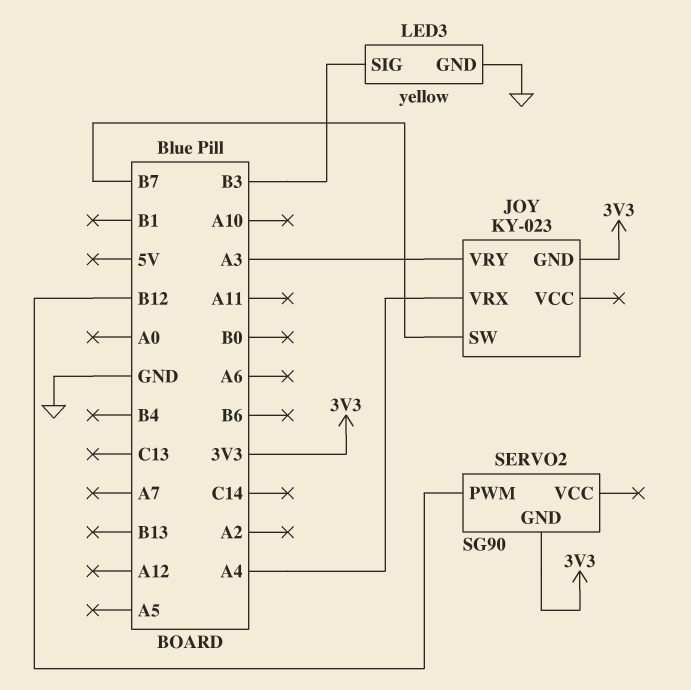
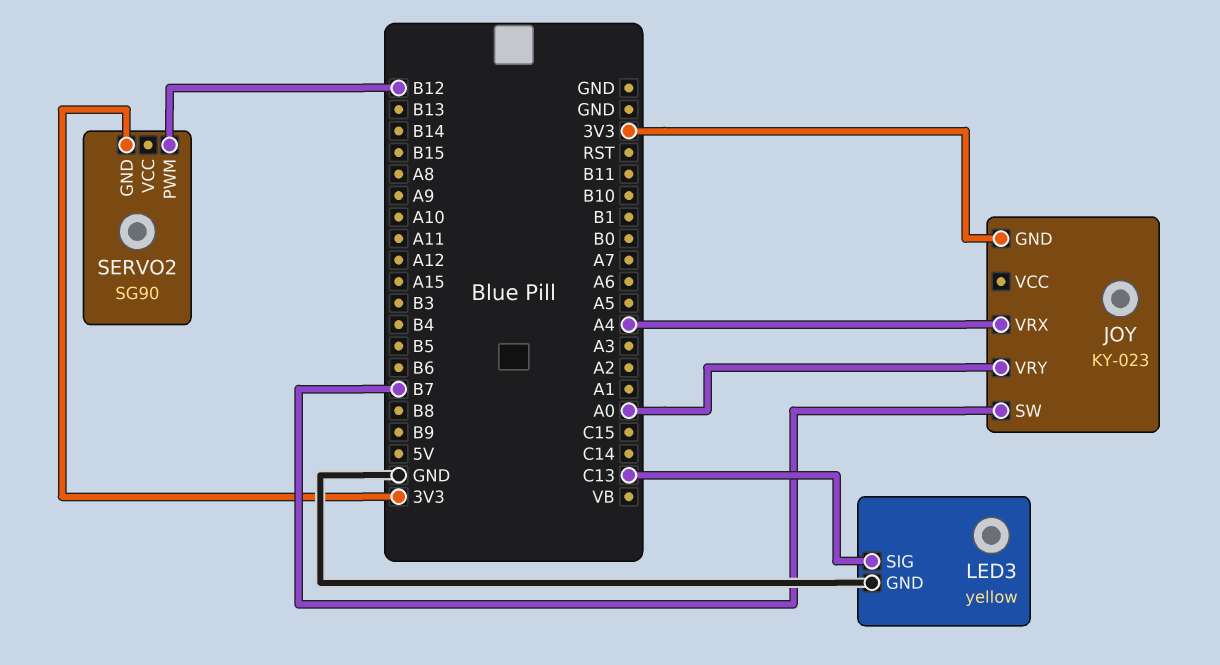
JOY pin VRY: A3 -> A0
LED3 pin SIG: B3 -> C13

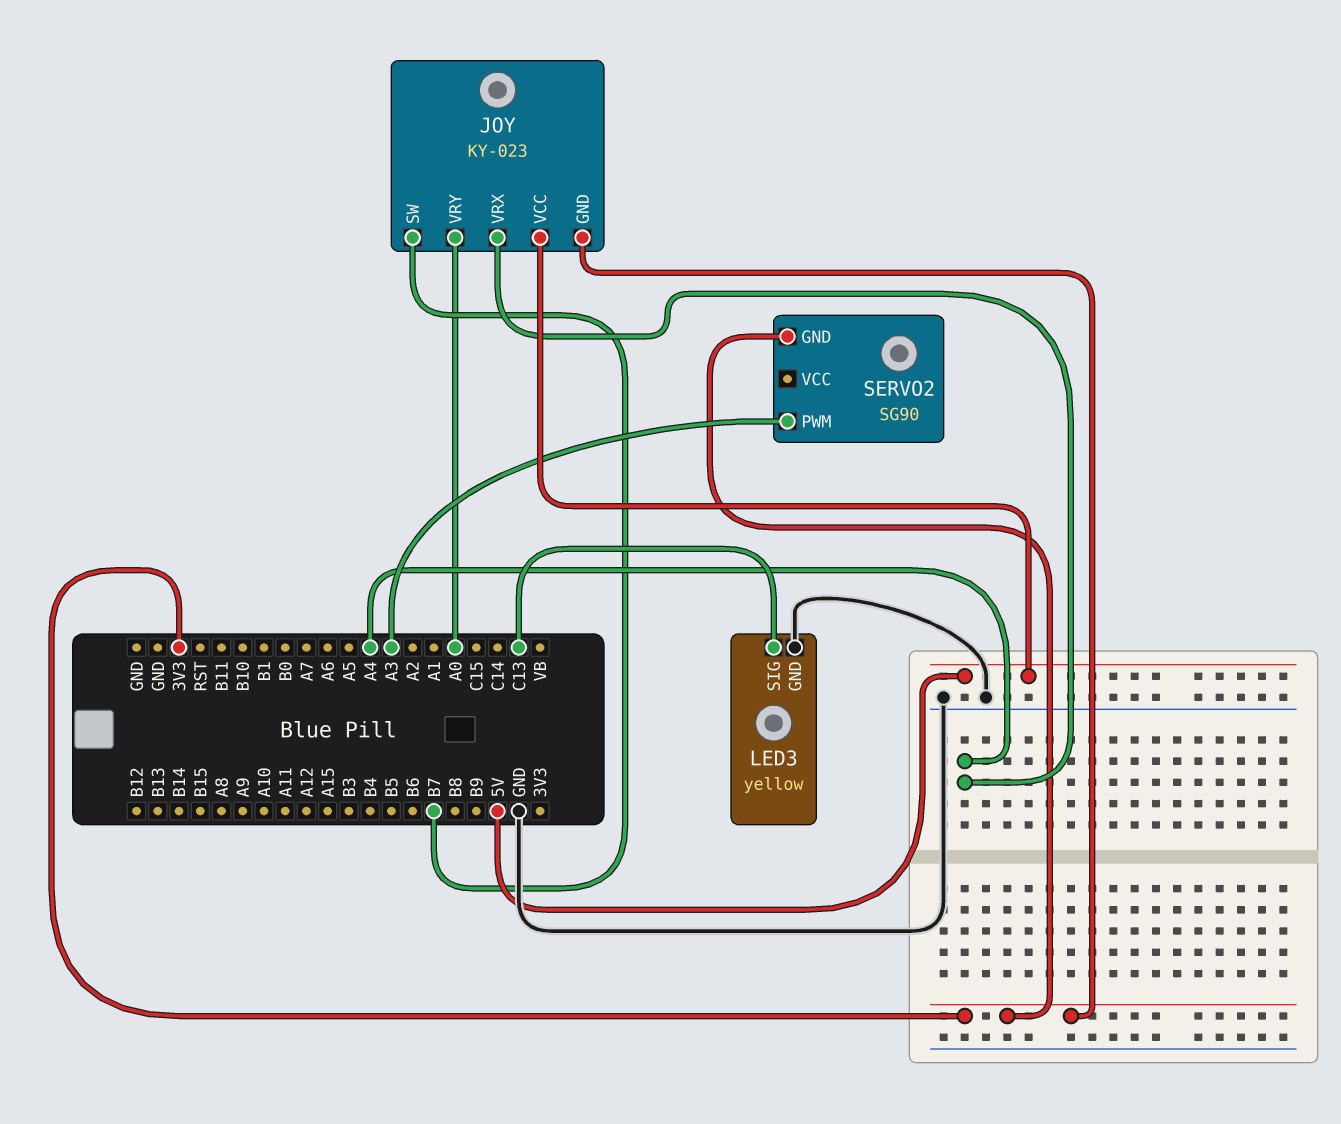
JOY pin VCC: none -> 5V
SERVO2 pin PWM: B12 -> A3

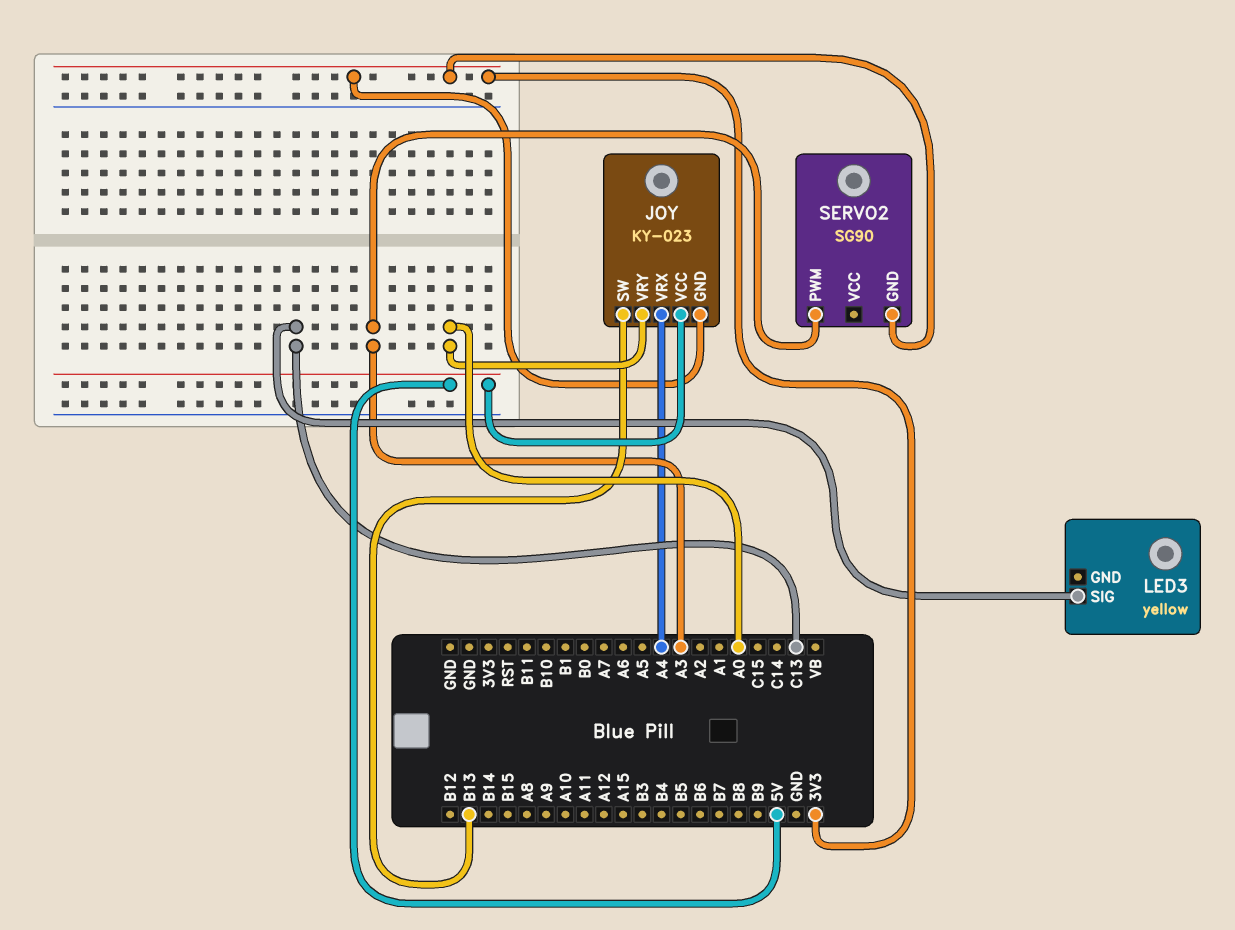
JOY pin SW: B7 -> B13
LED3 pin GND: GND -> none

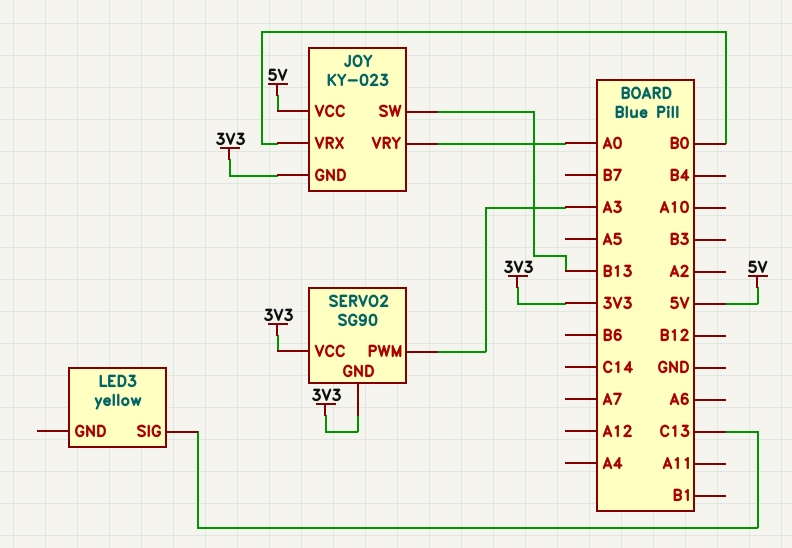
JOY pin VRX: A4 -> B0
SERVO2 pin VCC: none -> 3V3

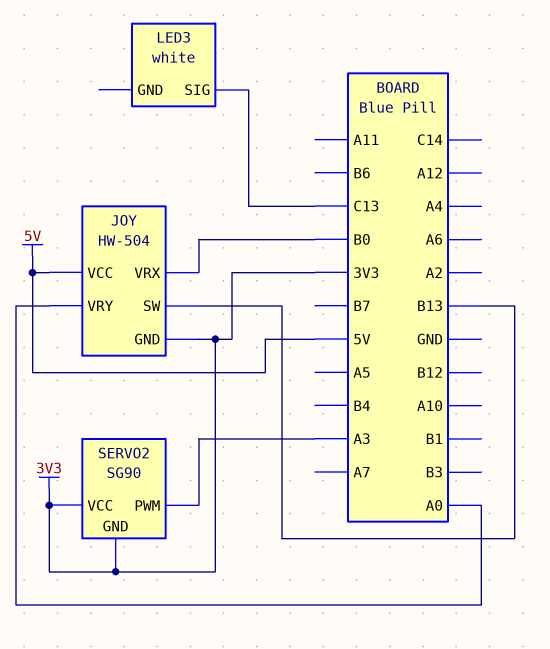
JOY: KY-023 -> HW-504
LED3: yellow -> white

